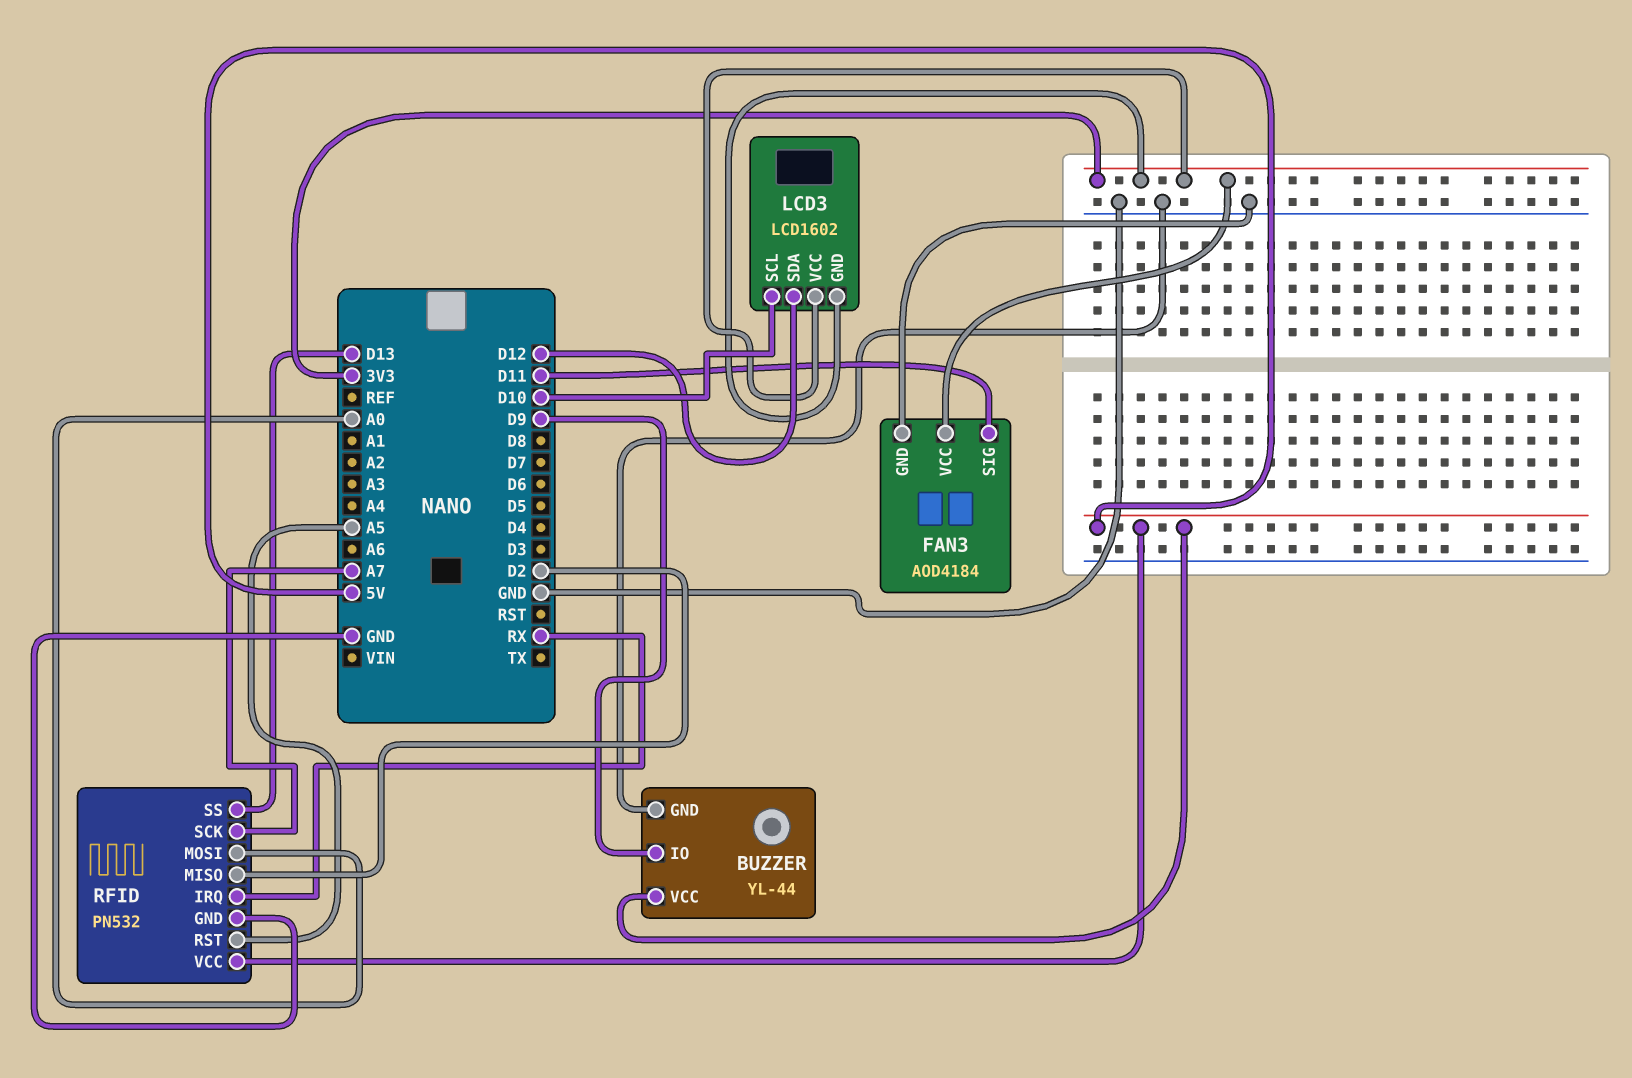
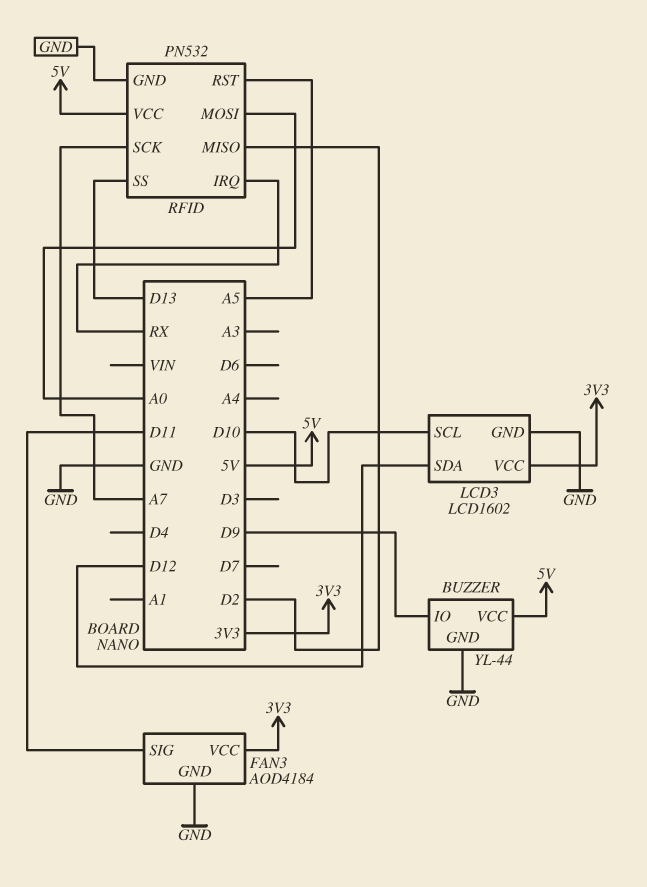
LCD3 pin GND: 3V3 -> GND

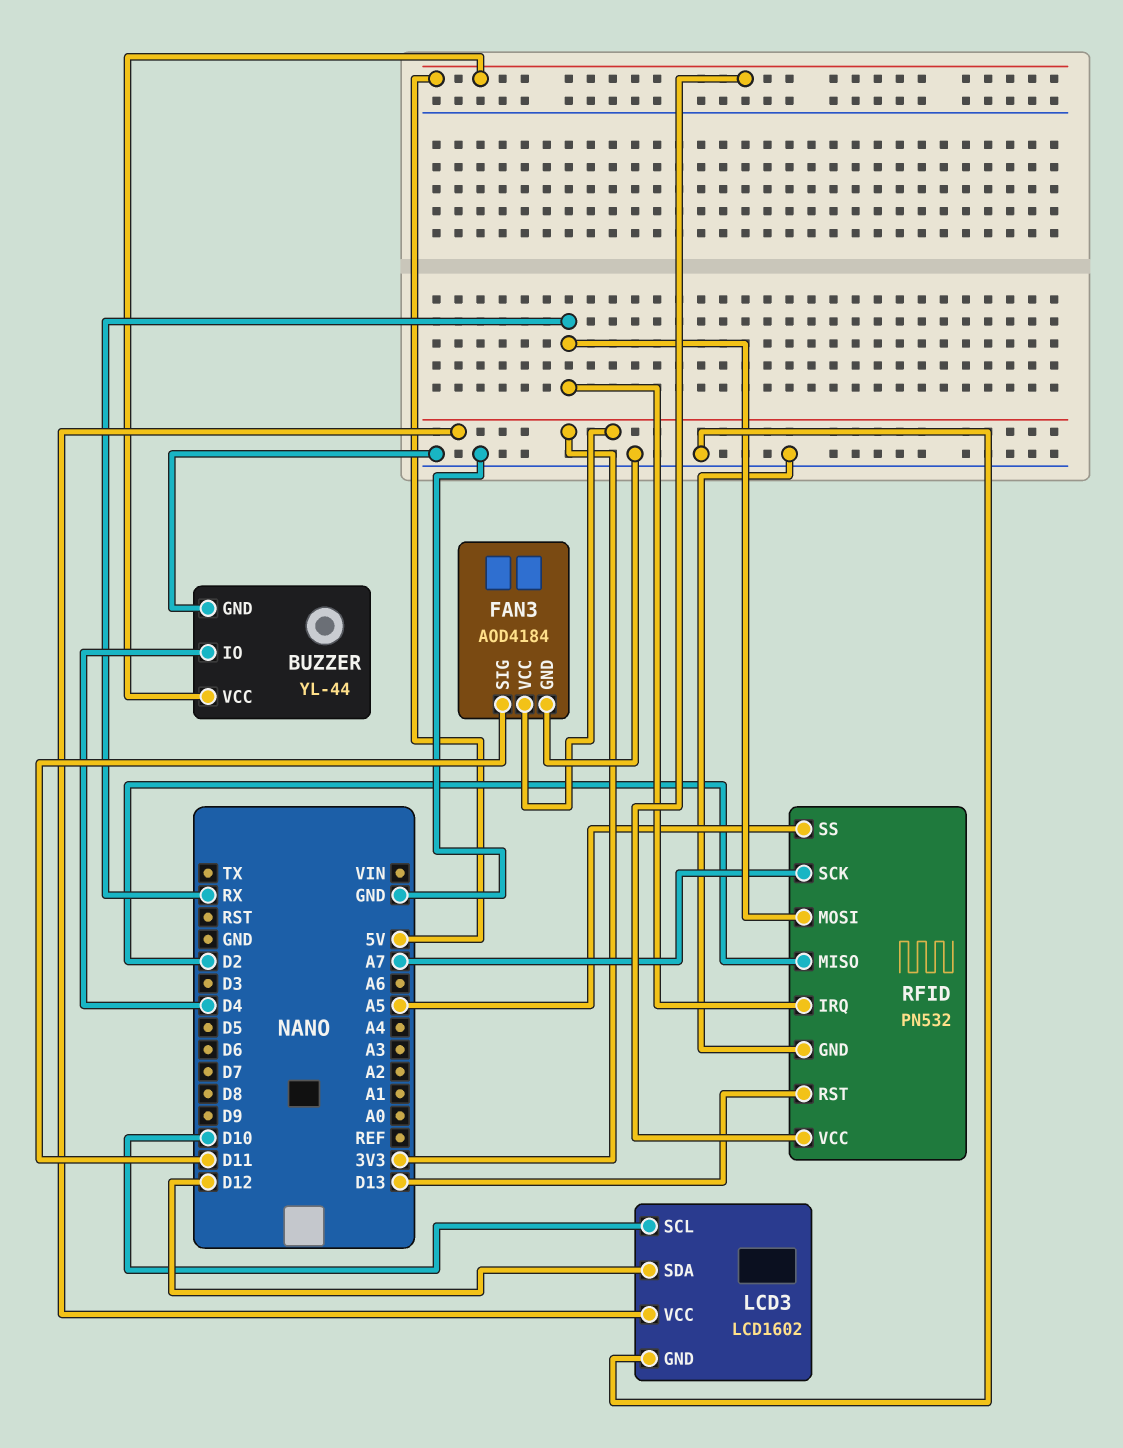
BUZZER pin IO: D9 -> D4
RFID pin MOSI: A0 -> RX
RFID pin RST: A5 -> D13
RFID pin SS: D13 -> A5

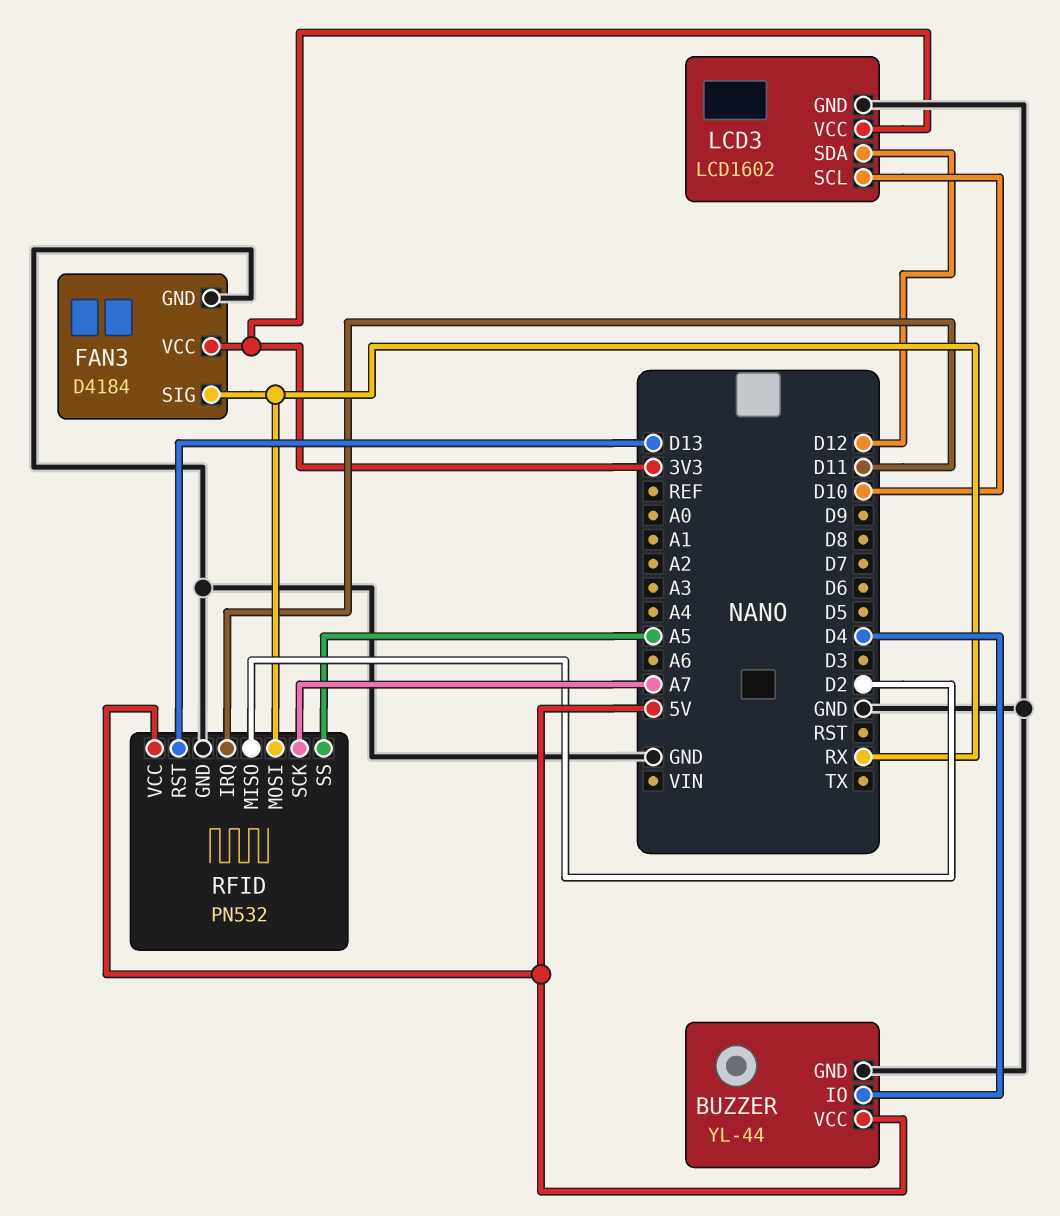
FAN3: AOD4184 -> D4184
FAN3 pin SIG: D11 -> RX
RFID pin IRQ: RX -> D11

